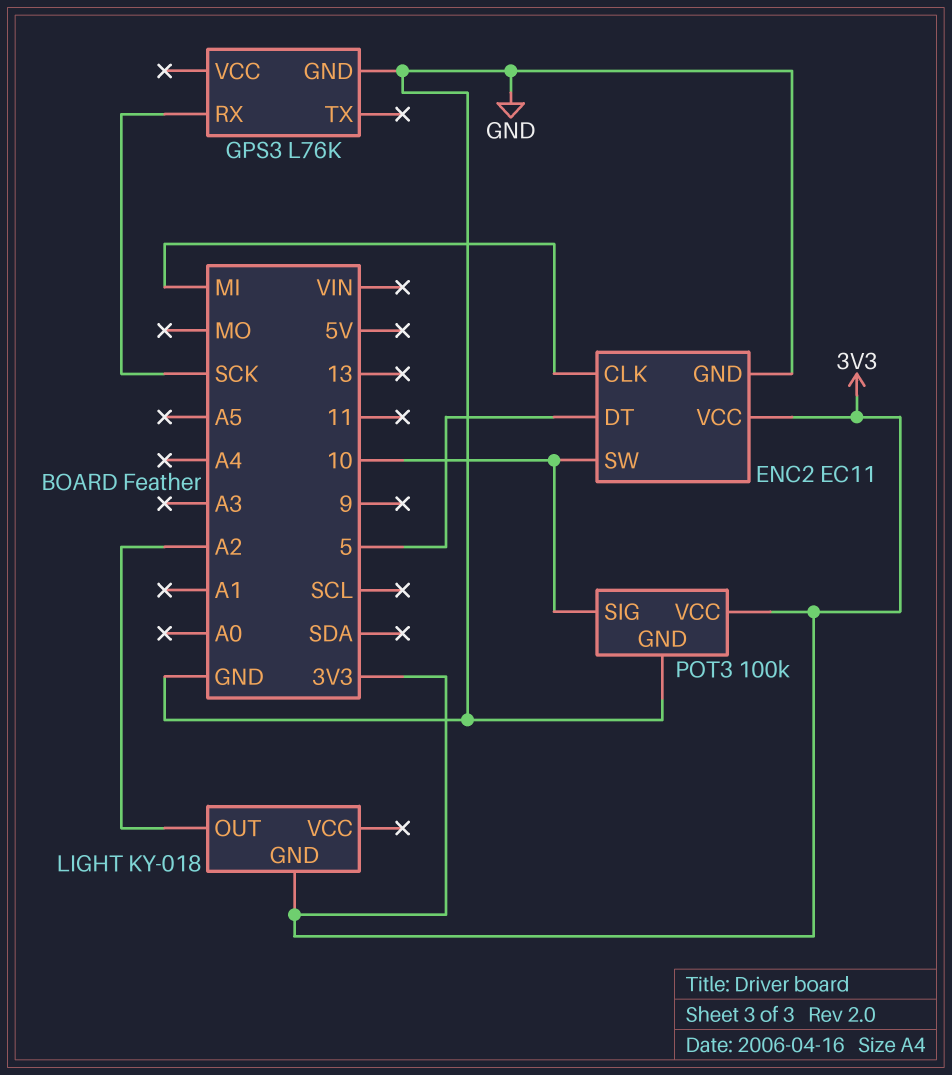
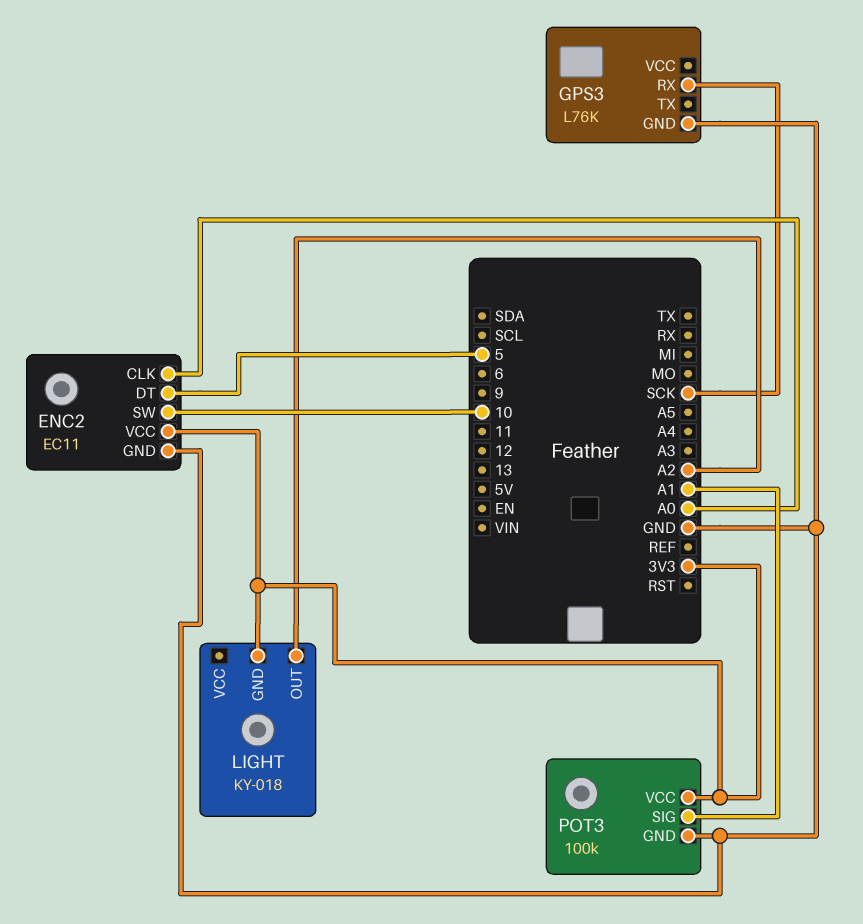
ENC2 pin CLK: MI -> A0
POT3 pin SIG: 10 -> A1

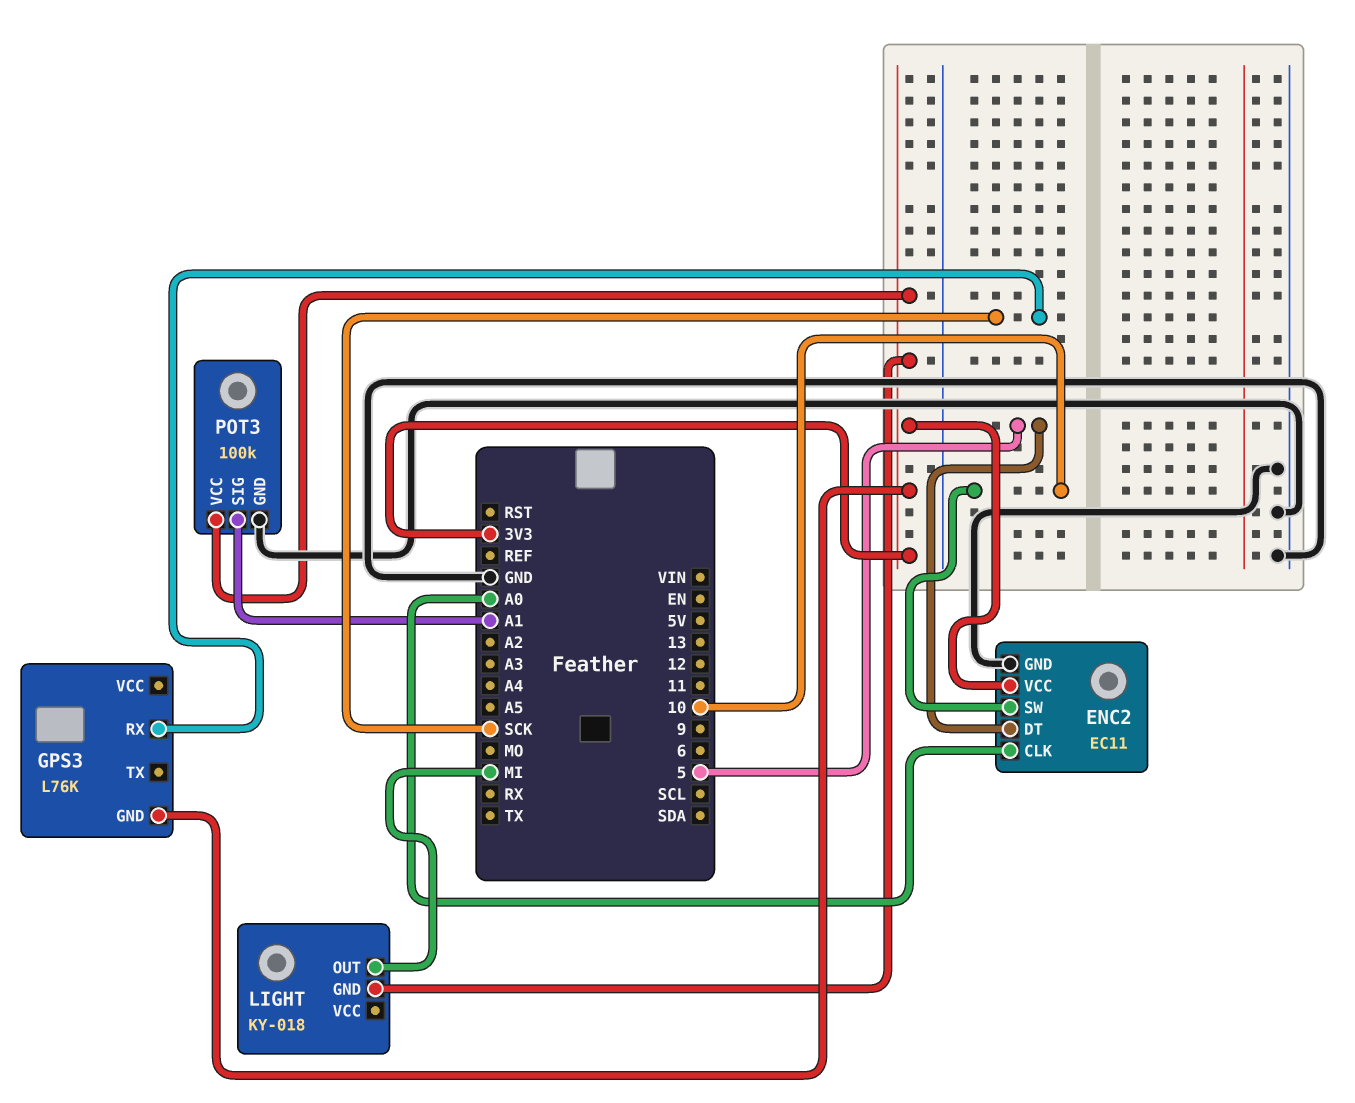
GPS3 pin GND: GND -> 3V3
LIGHT pin OUT: A2 -> MI

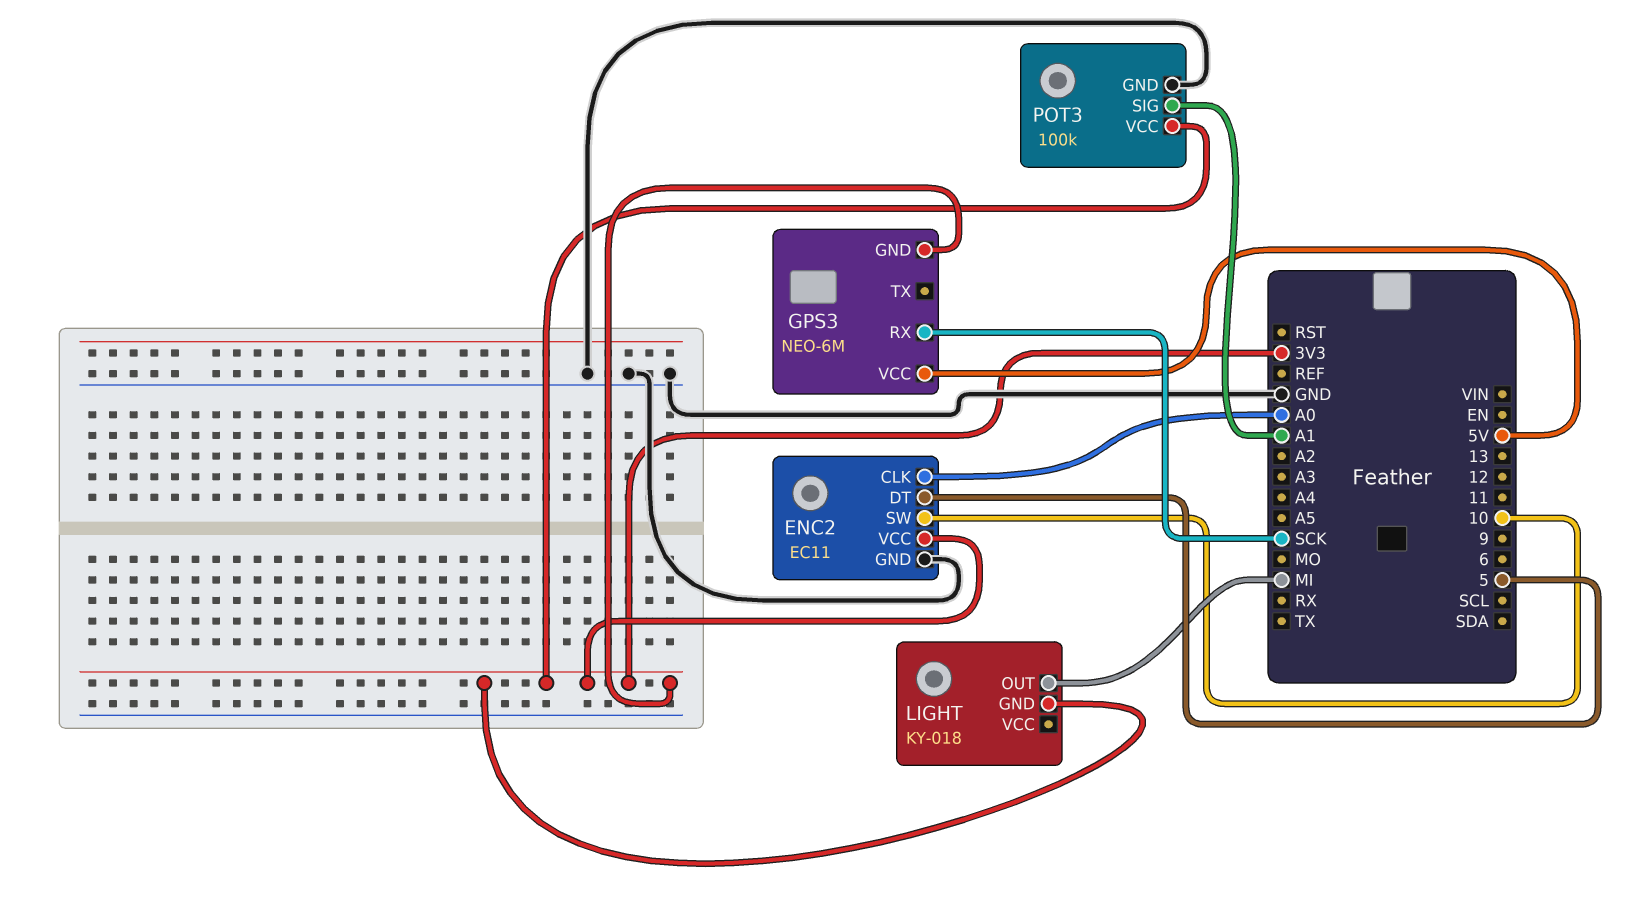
GPS3: L76K -> NEO-6M
GPS3 pin VCC: none -> 5V

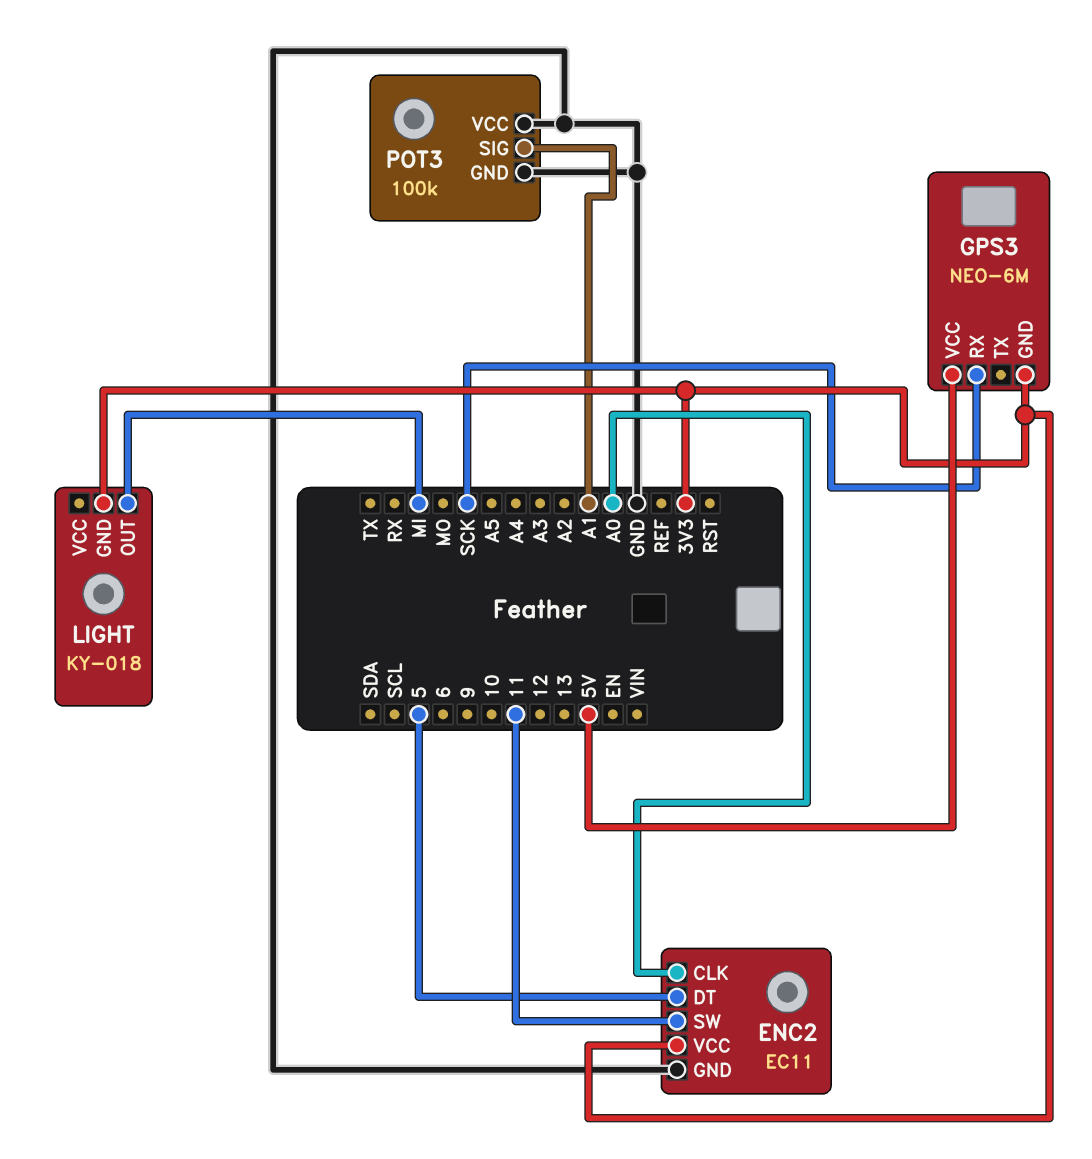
ENC2 pin SW: 10 -> 11
POT3 pin VCC: 3V3 -> GND

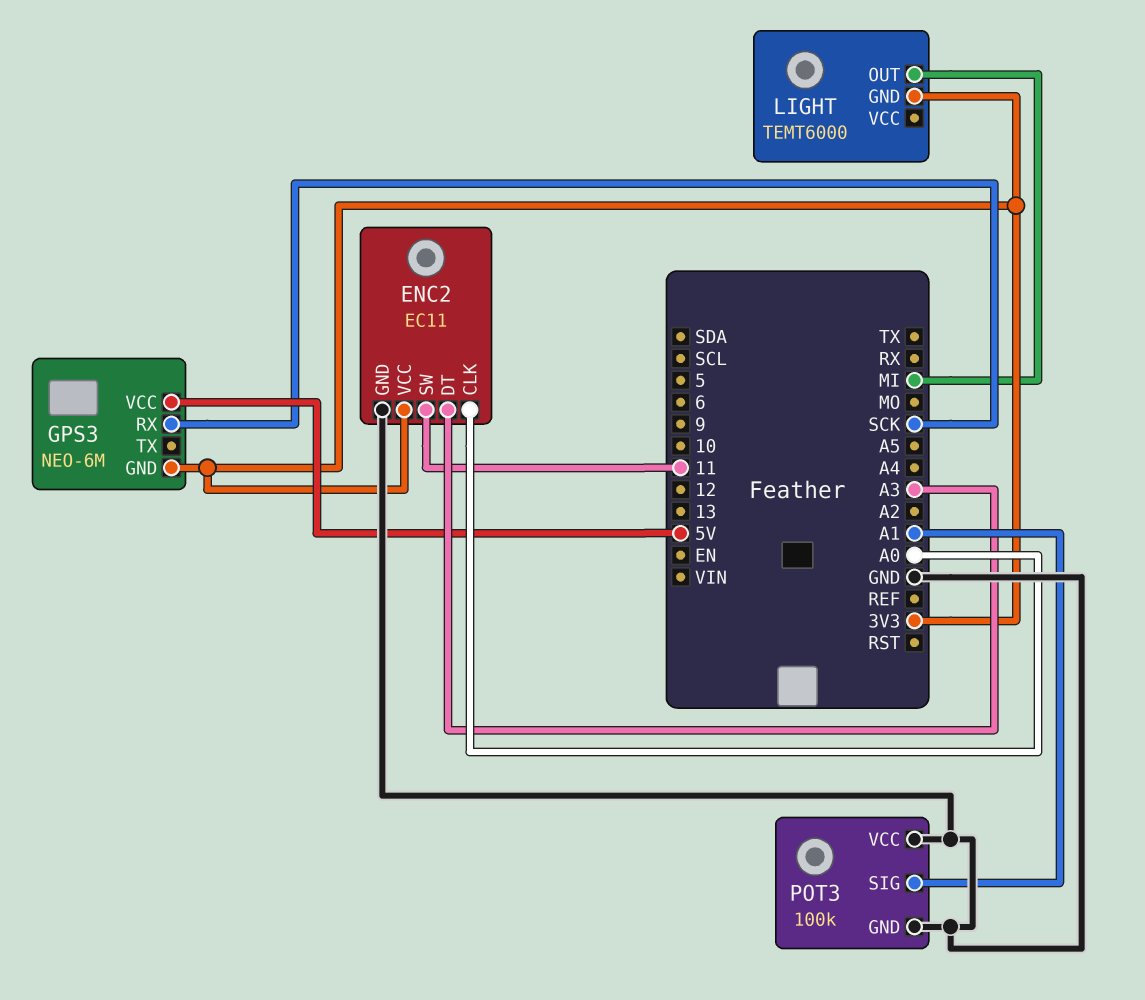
ENC2 pin DT: 5 -> A3
LIGHT: KY-018 -> TEMT6000

